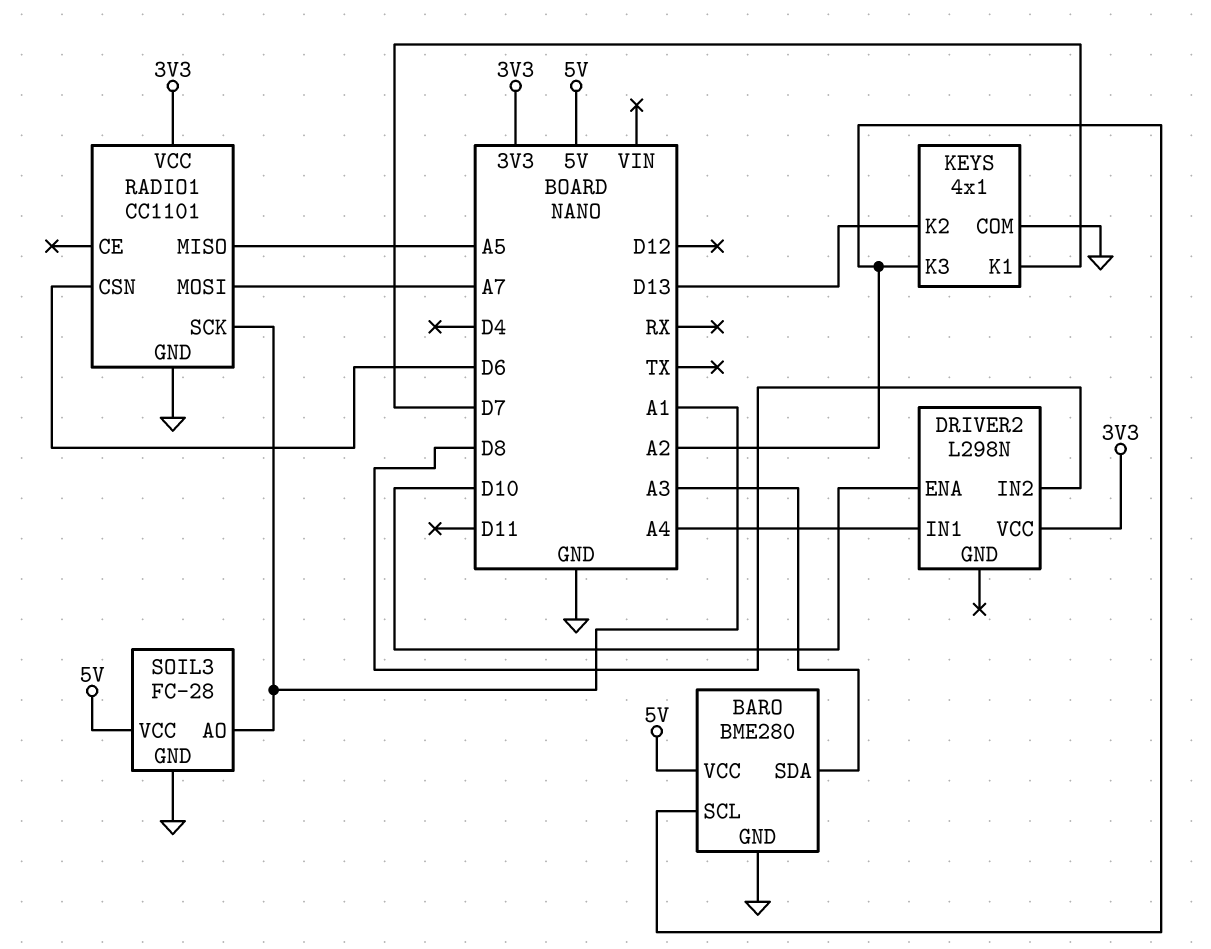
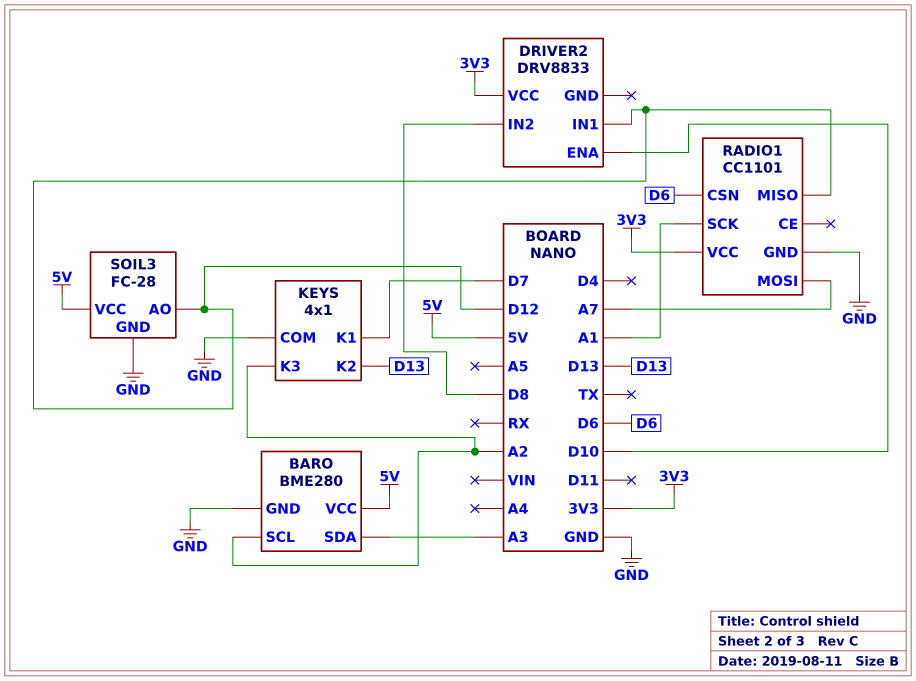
DRIVER2: L298N -> DRV8833
DRIVER2 pin IN1: A4 -> D12
RADIO1 pin MISO: A5 -> D12
SOIL3 pin AO: A1 -> D12

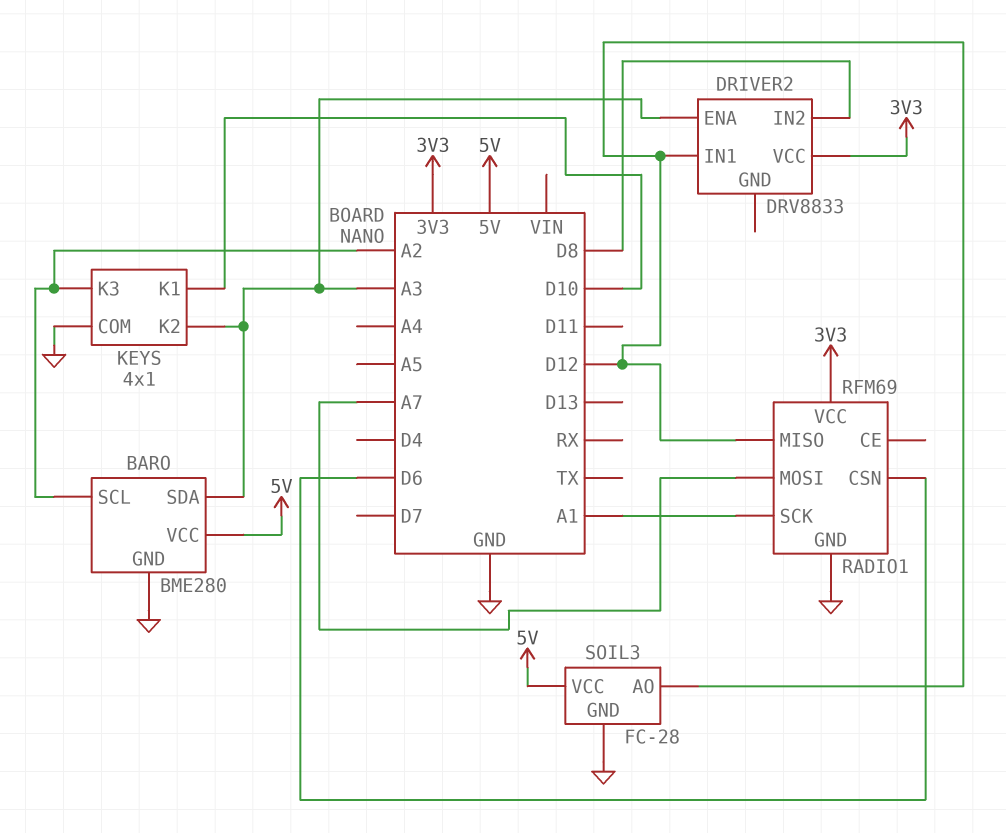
DRIVER2 pin ENA: D10 -> A3
KEYS pin K1: D7 -> D10
KEYS pin K2: D13 -> A3
RADIO1: CC1101 -> RFM69

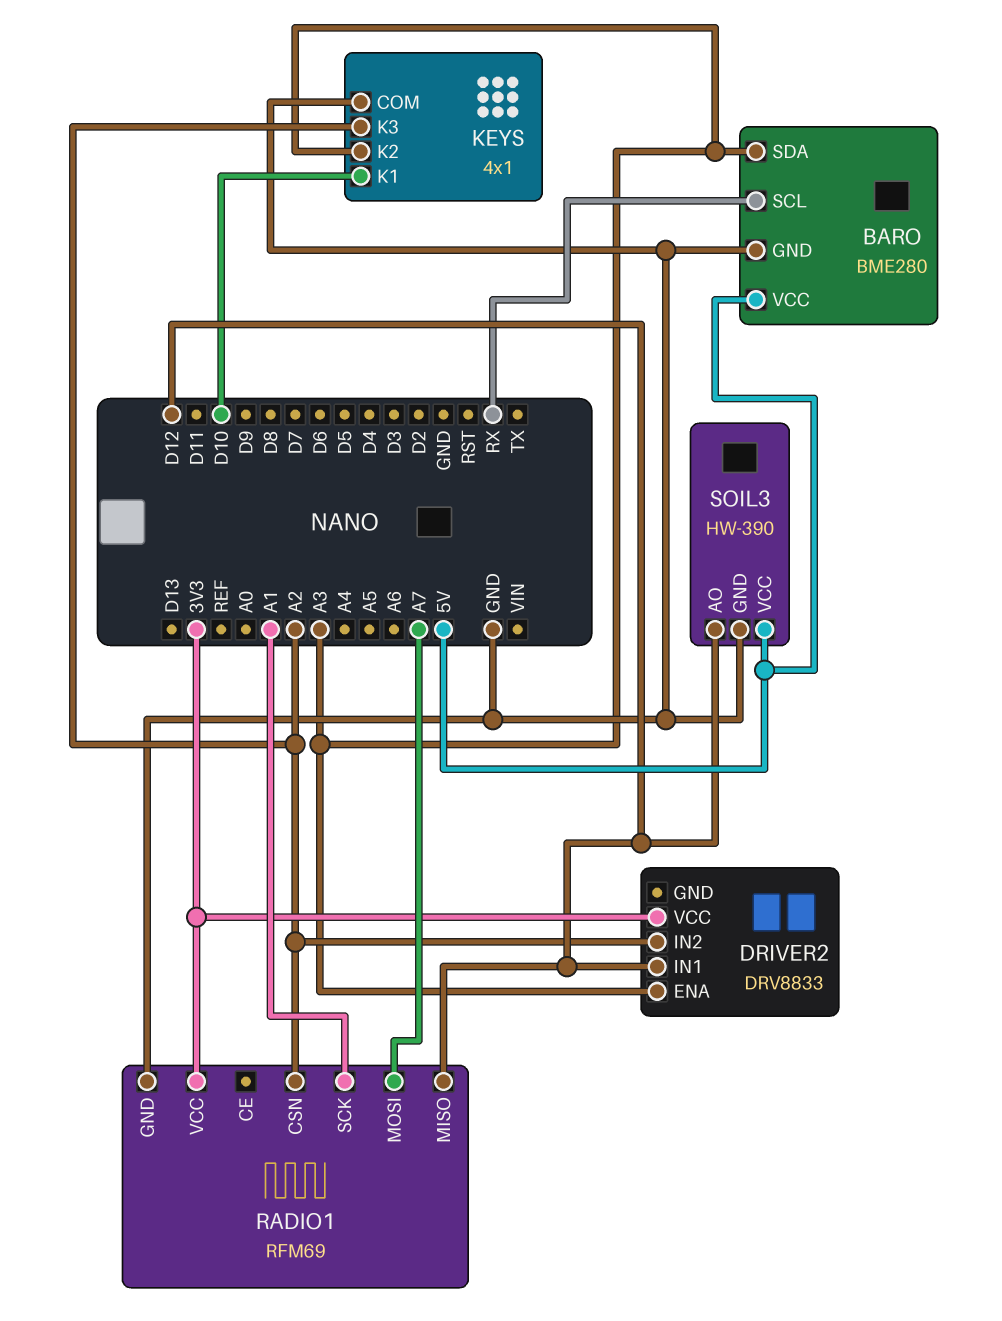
BARO pin SCL: A2 -> RX
DRIVER2 pin IN2: D8 -> A2
RADIO1 pin CSN: D6 -> A2
SOIL3: FC-28 -> HW-390

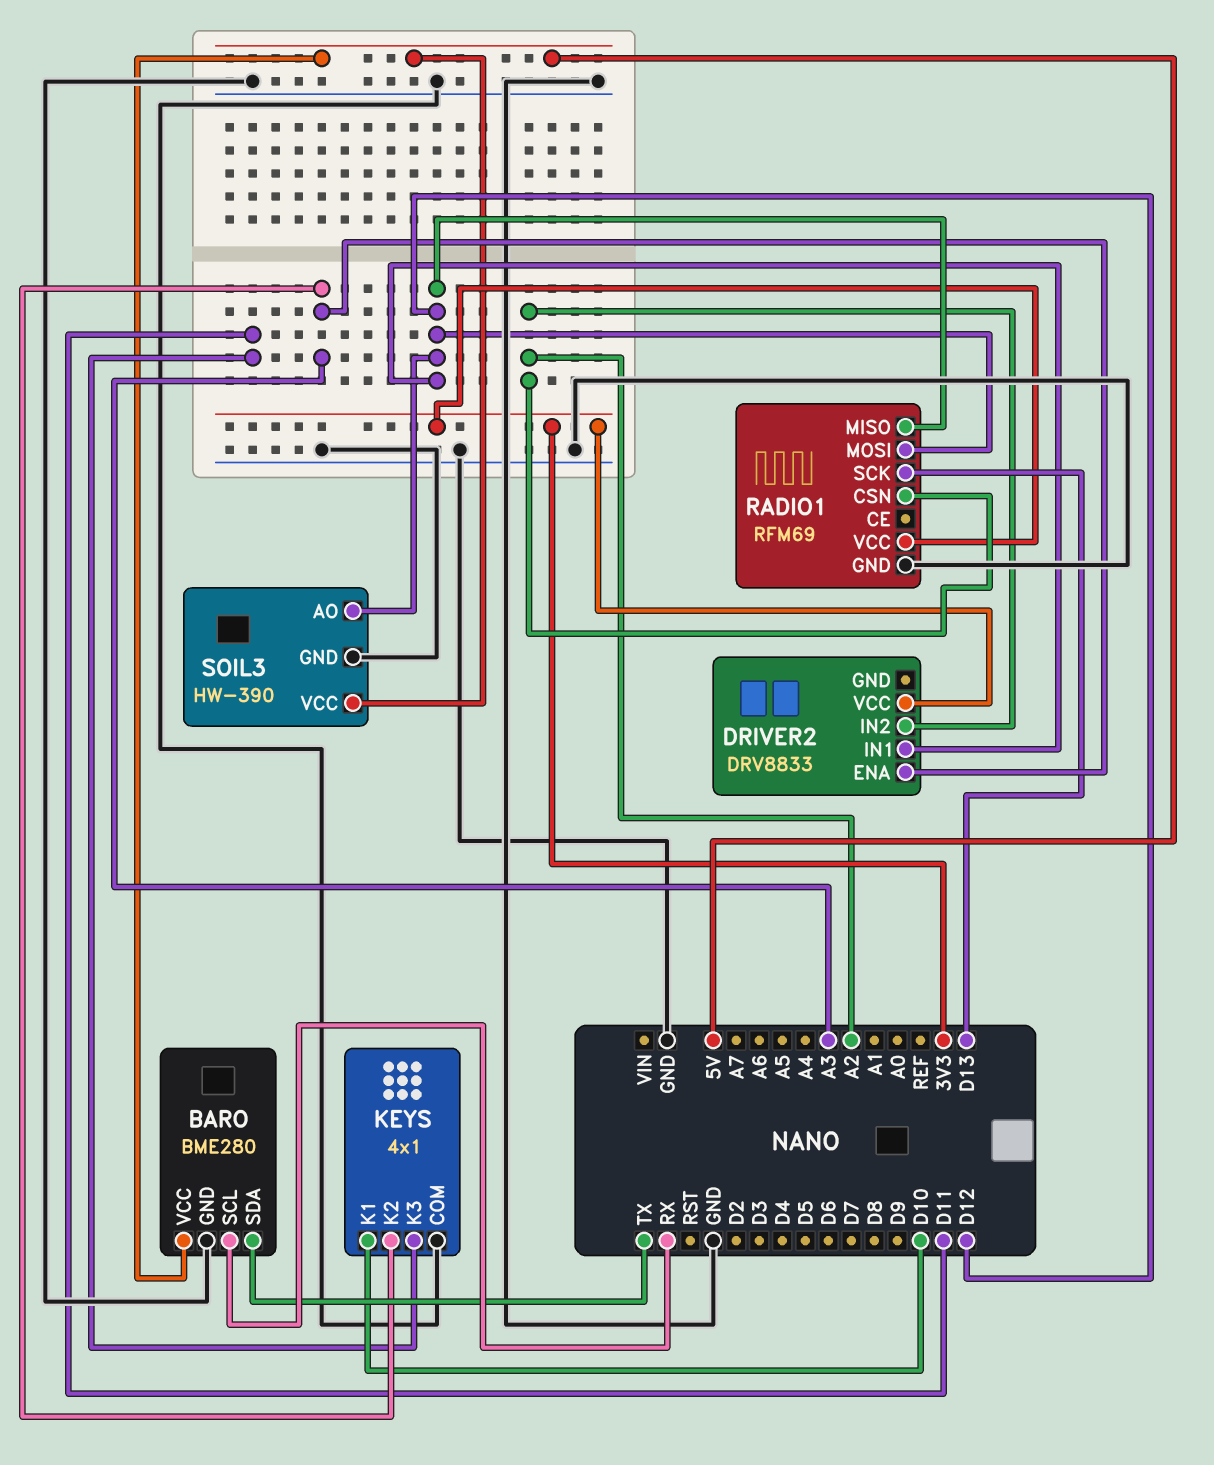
BARO pin SDA: A3 -> TX
KEYS pin K3: A2 -> D11
RADIO1 pin MOSI: A7 -> D12
RADIO1 pin SCK: A1 -> D13

